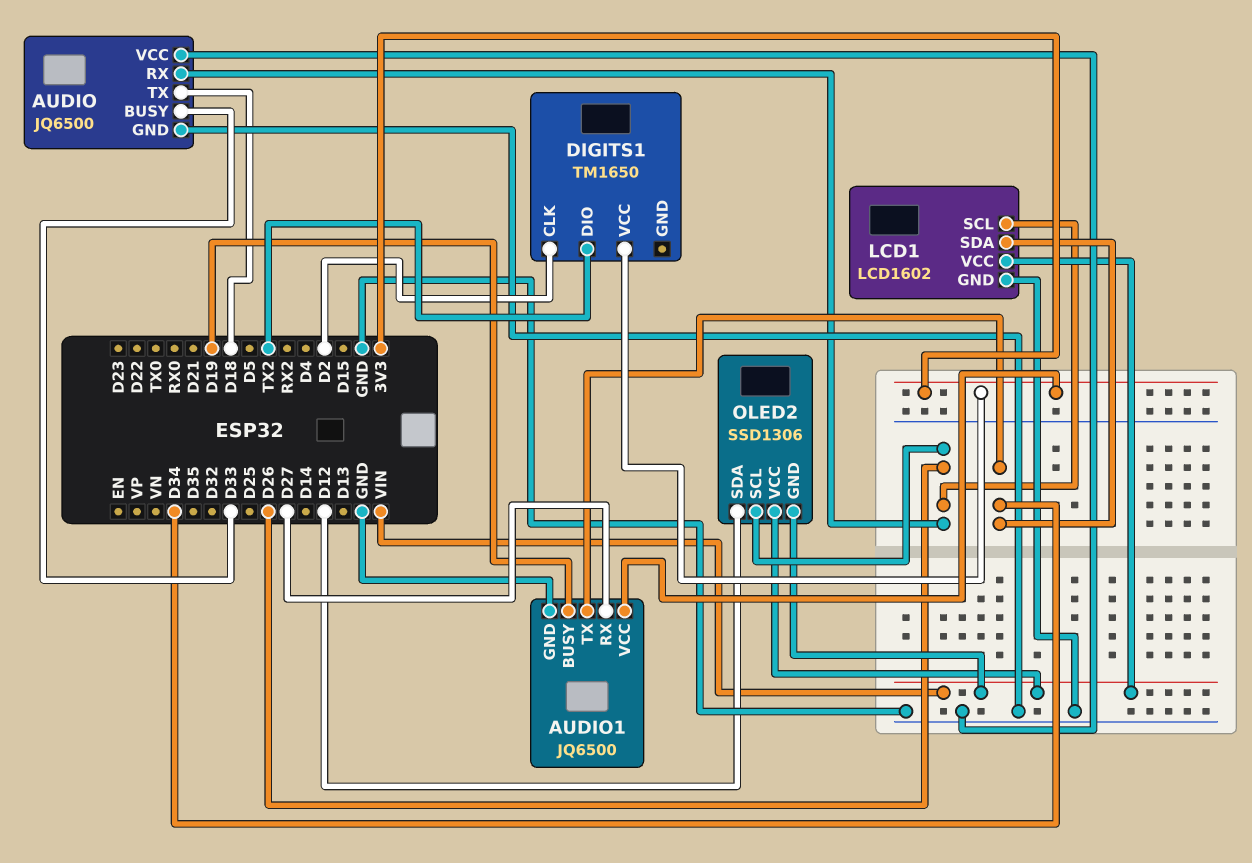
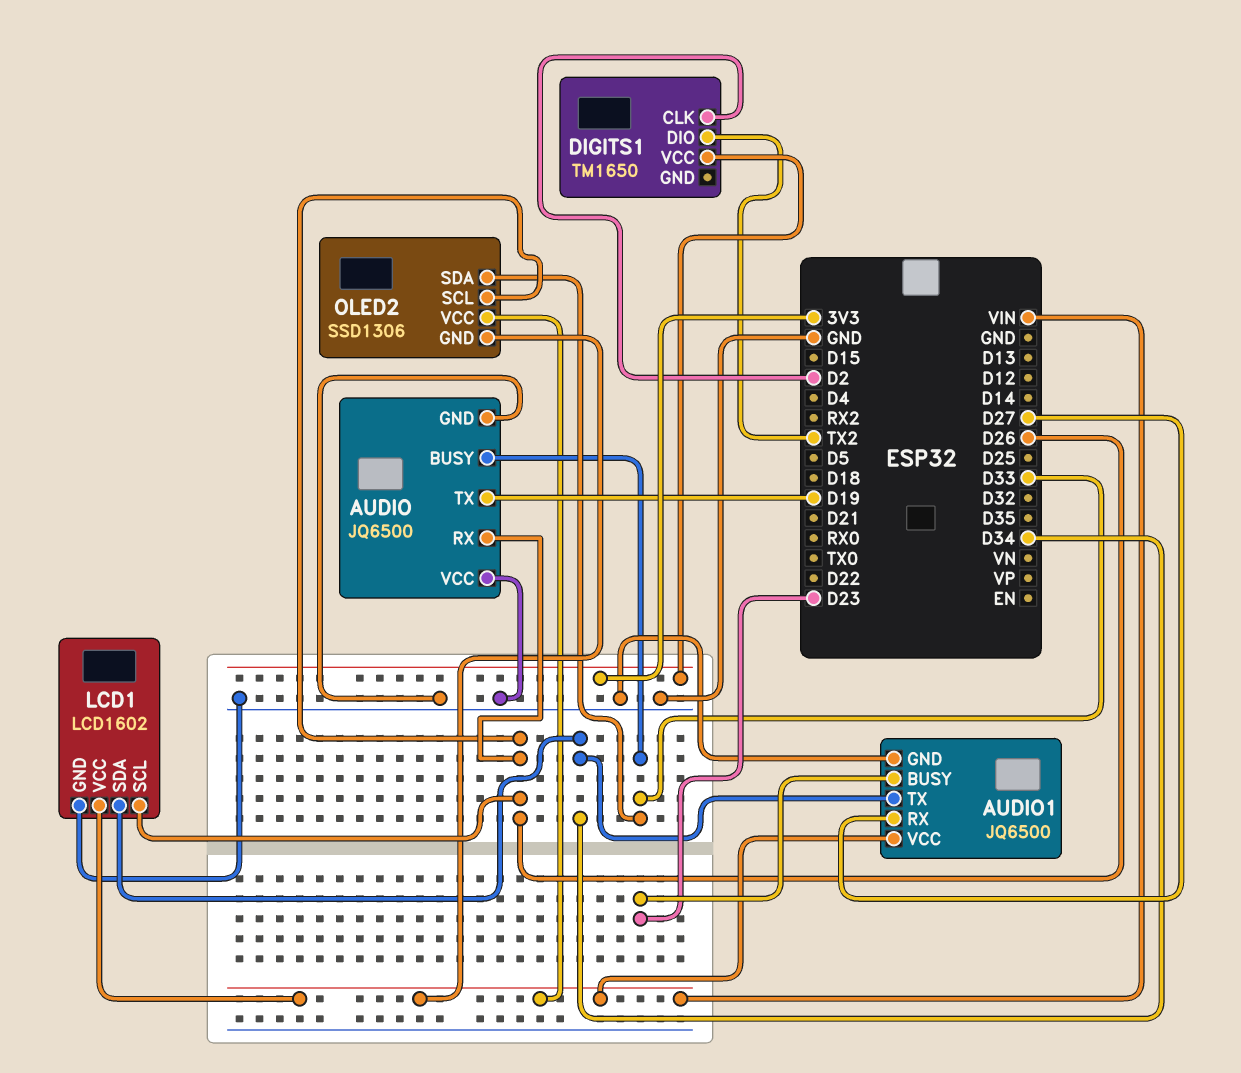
AUDIO pin TX: D18 -> D19
AUDIO1 pin BUSY: D19 -> D23
AUDIO1 pin VCC: 3V3 -> VIN
OLED2 pin SDA: D12 -> D33

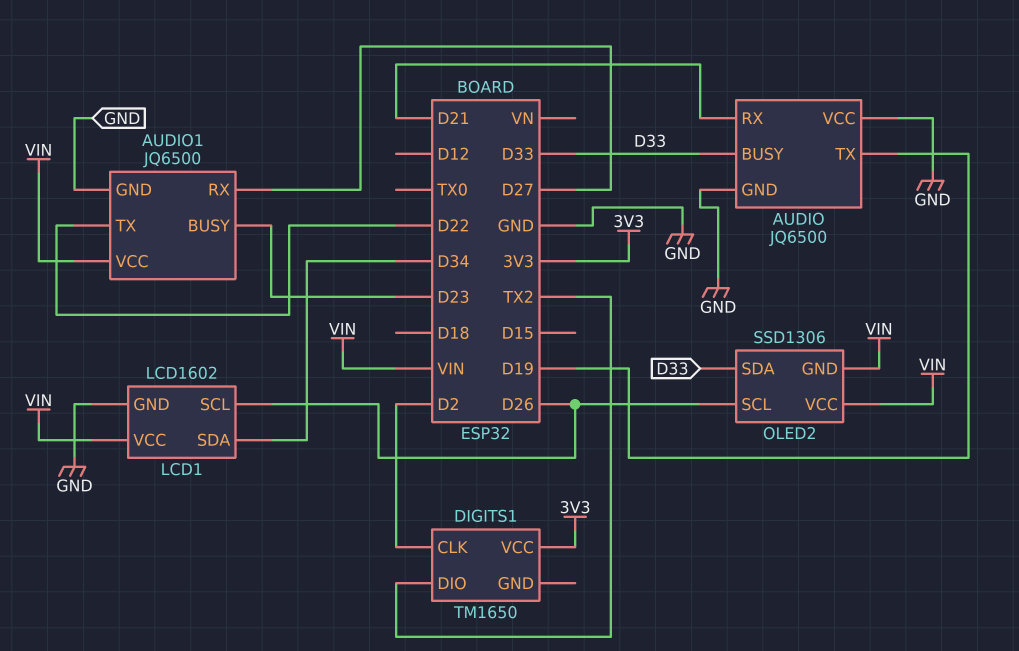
AUDIO pin RX: D26 -> D21
AUDIO1 pin TX: D34 -> D22

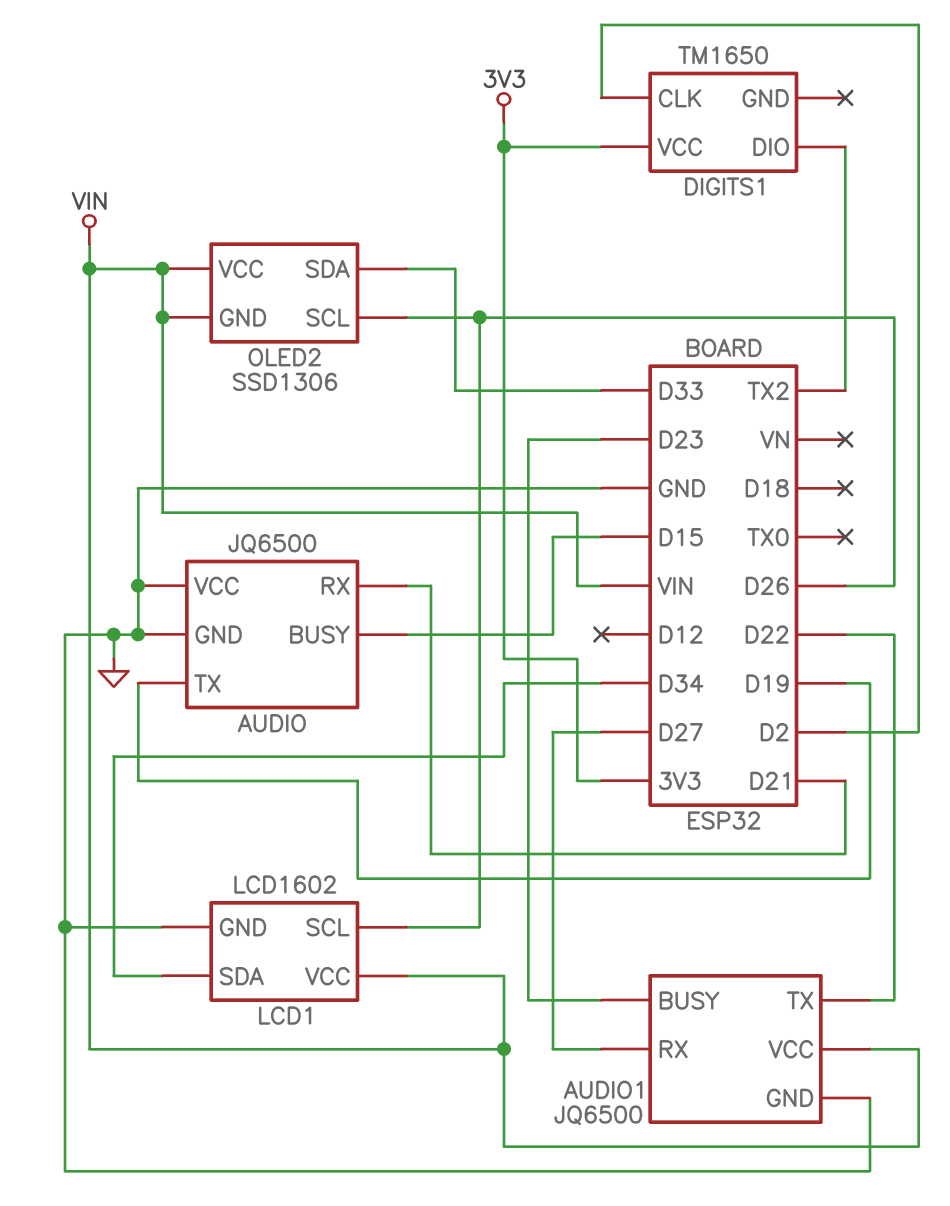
AUDIO pin BUSY: D33 -> D15

